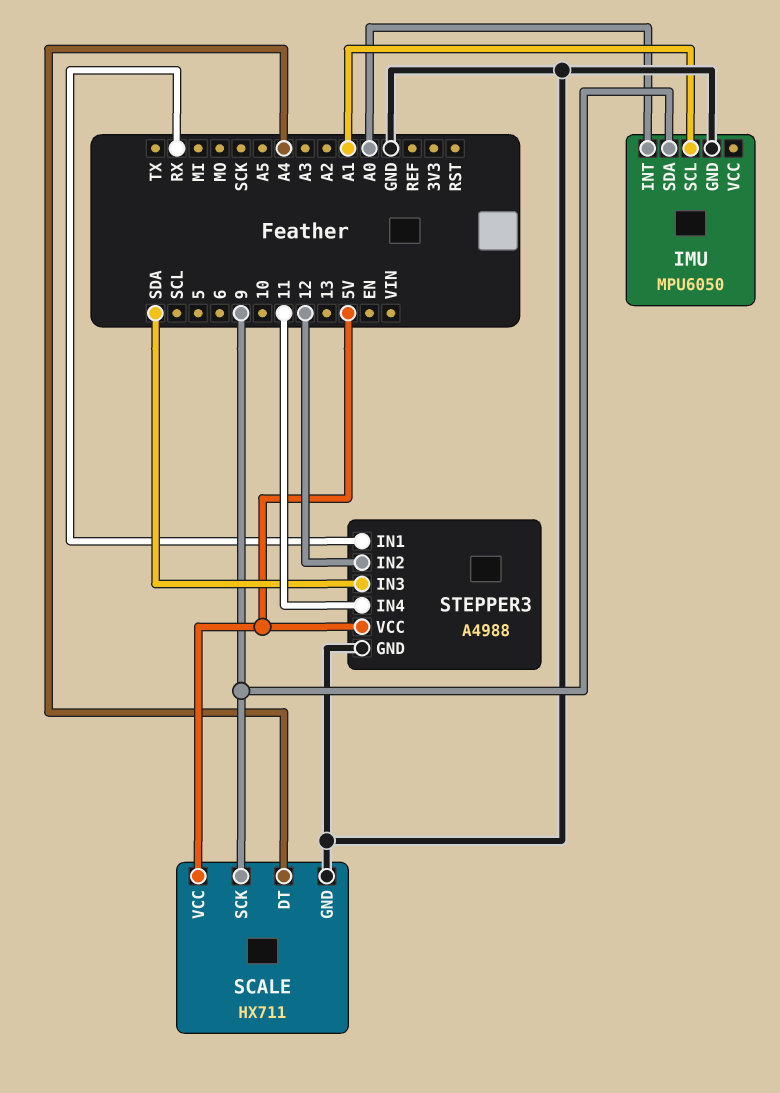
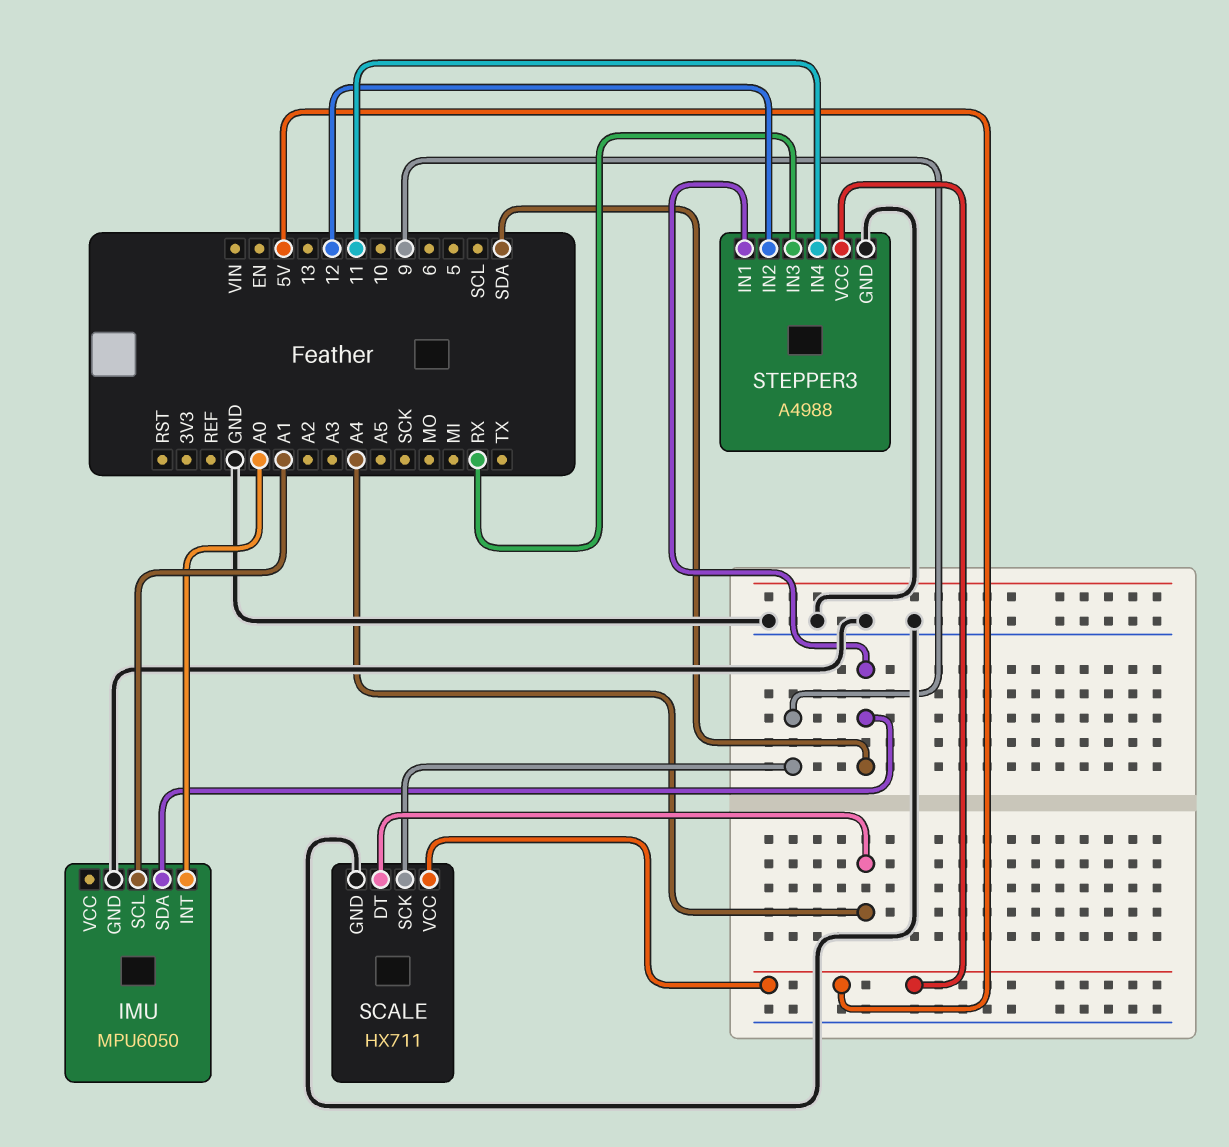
IMU pin SDA: 9 -> SDA
STEPPER3 pin IN1: RX -> SDA
STEPPER3 pin IN3: SDA -> RX

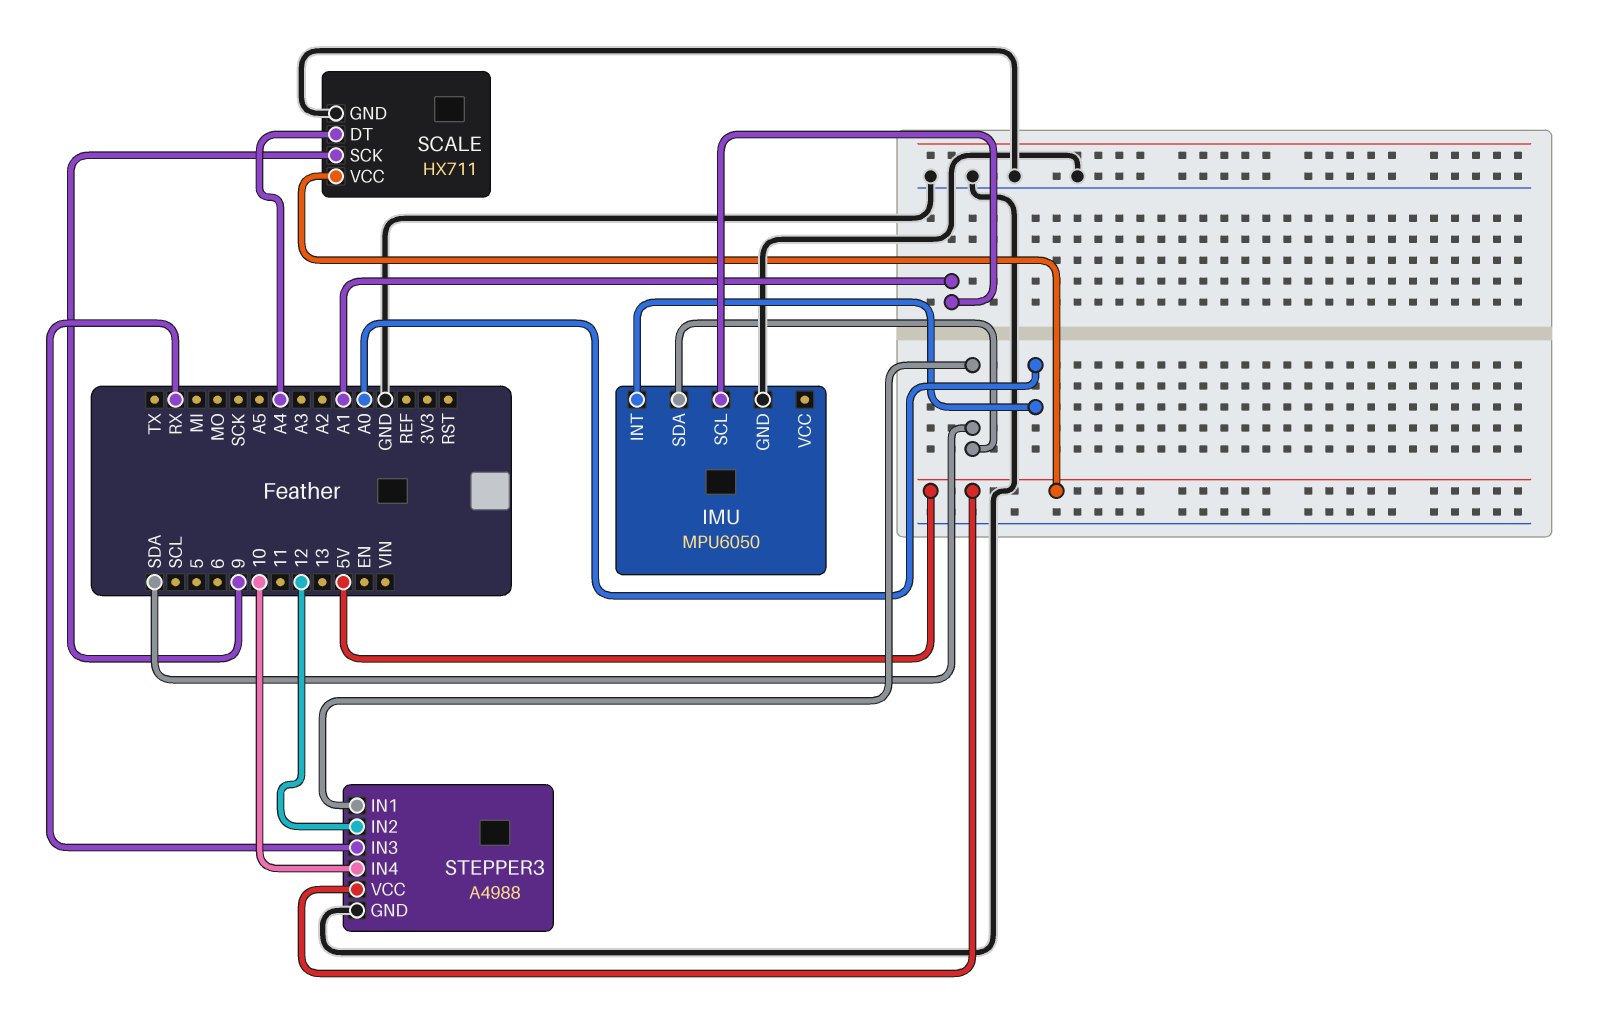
STEPPER3 pin IN4: 11 -> 10

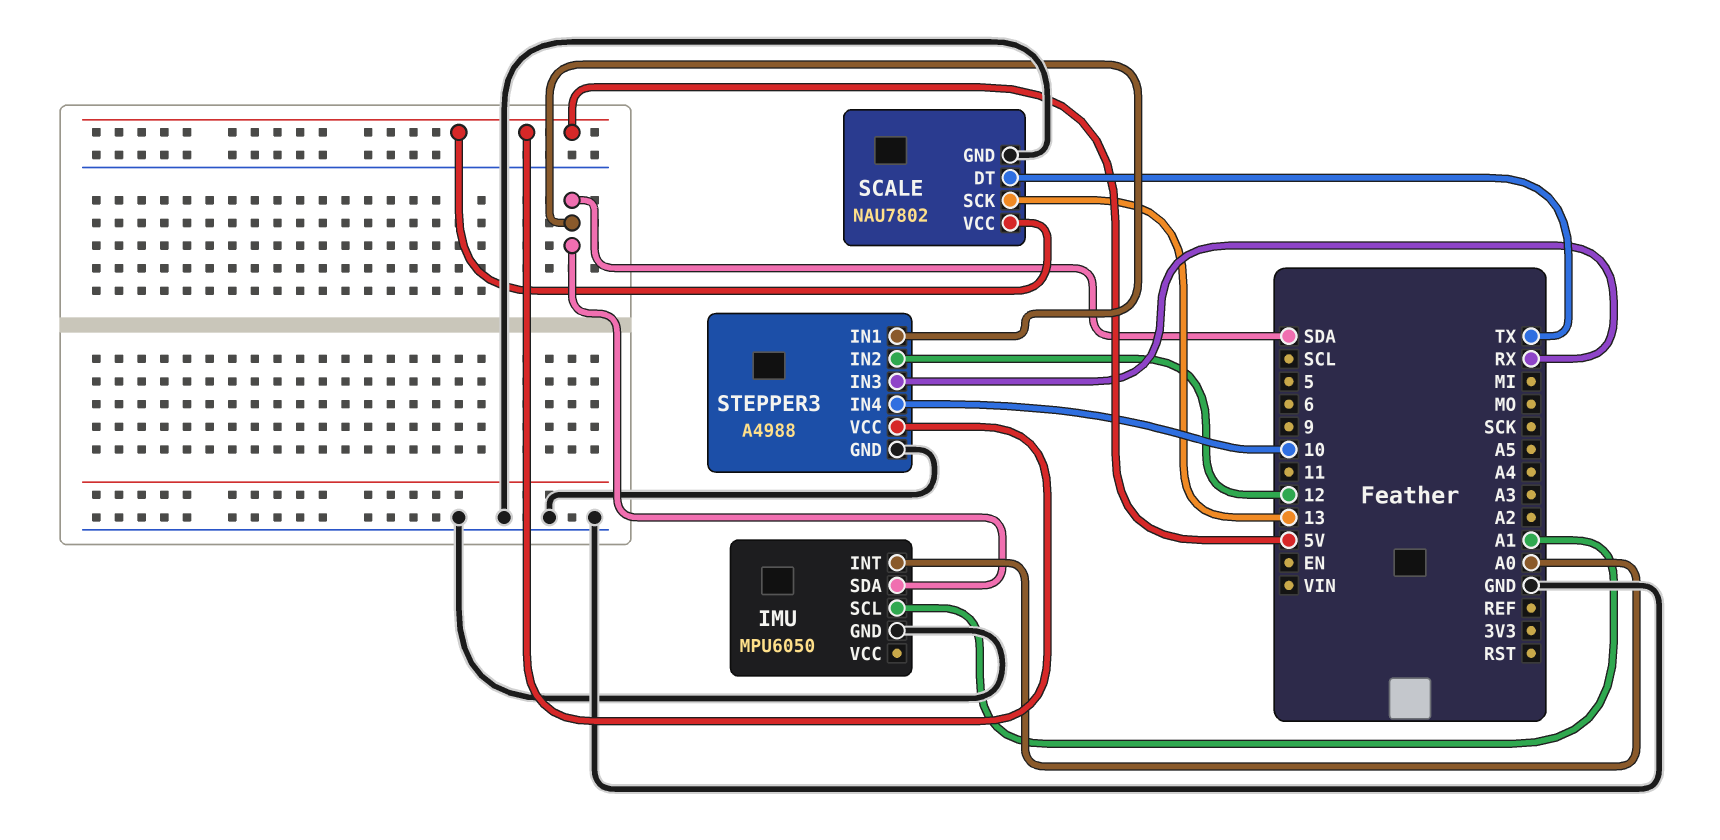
SCALE: HX711 -> NAU7802
SCALE pin DT: A4 -> TX
SCALE pin SCK: 9 -> 13

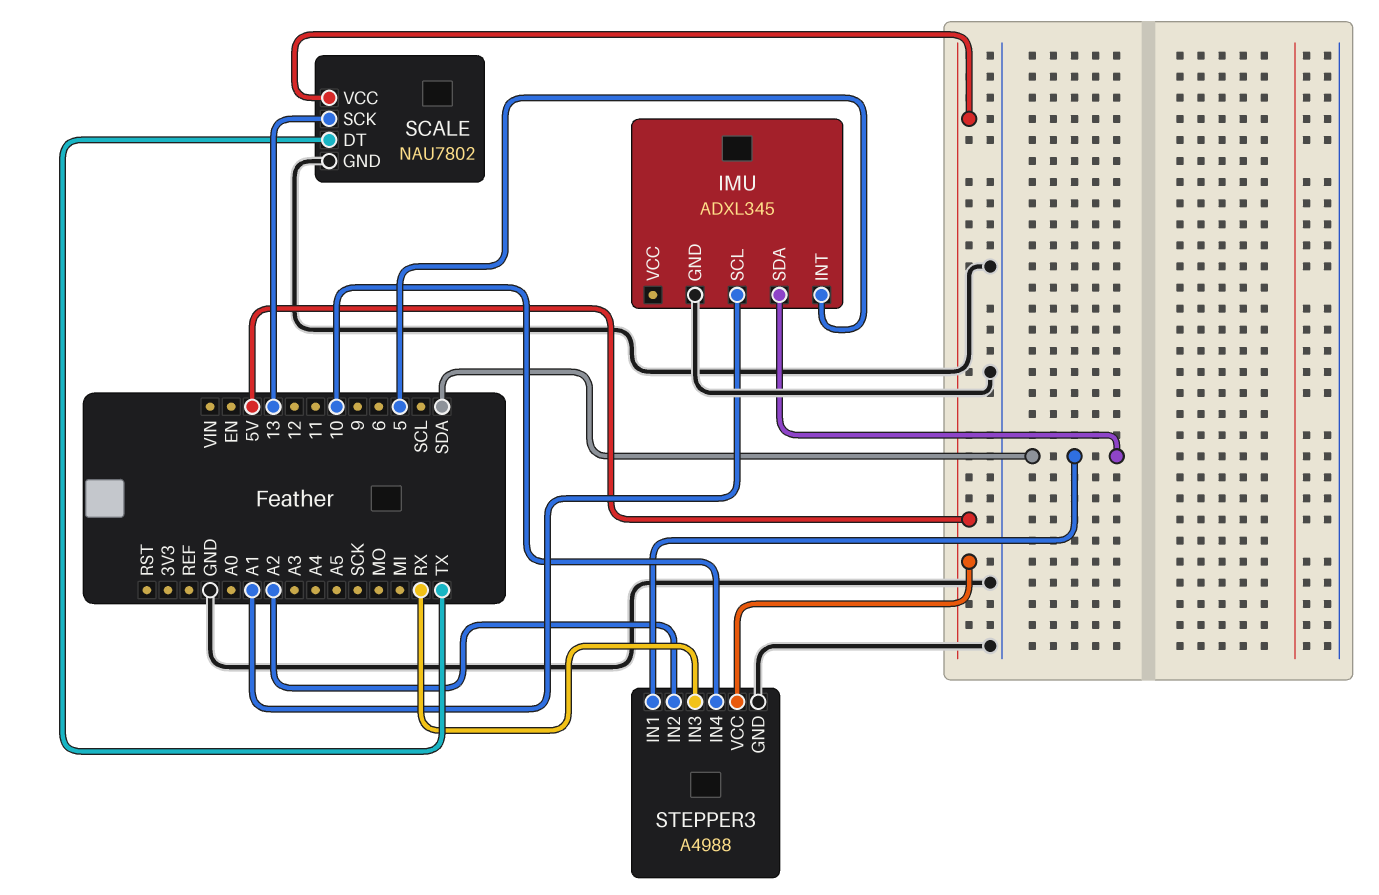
IMU: MPU6050 -> ADXL345
IMU pin INT: A0 -> 5
STEPPER3 pin IN2: 12 -> A2

